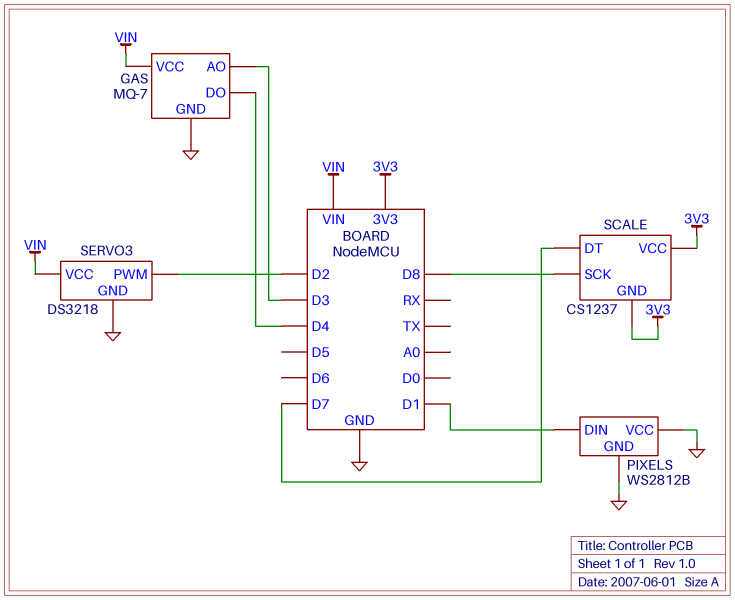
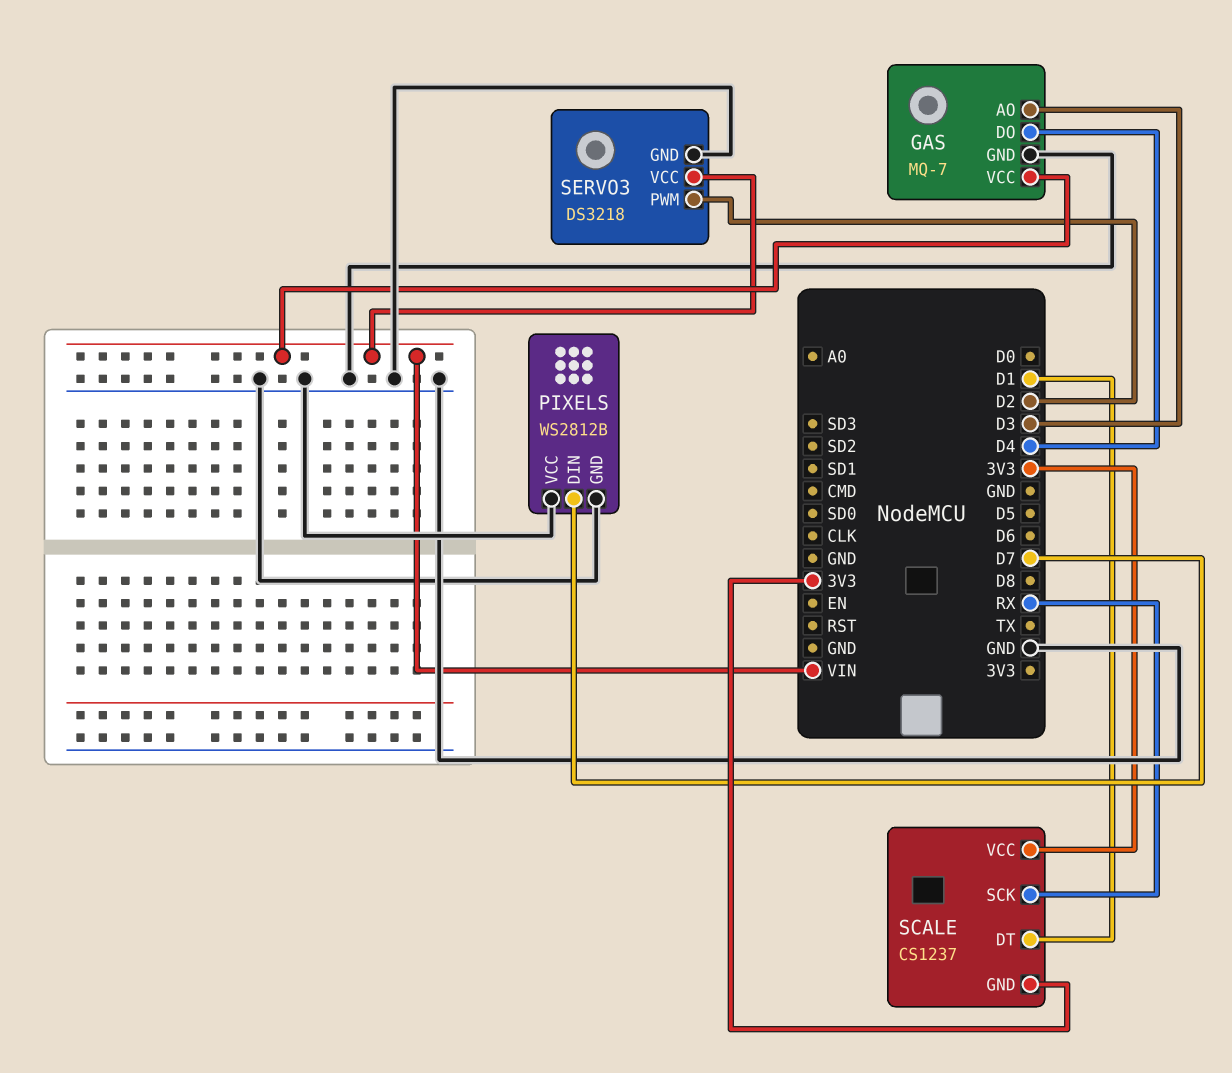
PIXELS pin DIN: D1 -> D7
SCALE pin DT: D7 -> D1
SCALE pin SCK: D8 -> RX

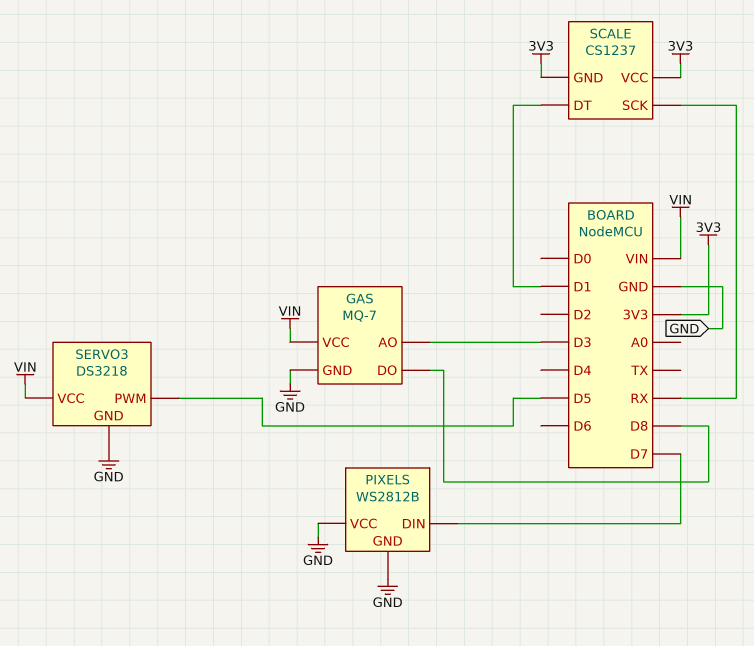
GAS pin DO: D4 -> D8
SERVO3 pin PWM: D2 -> D5

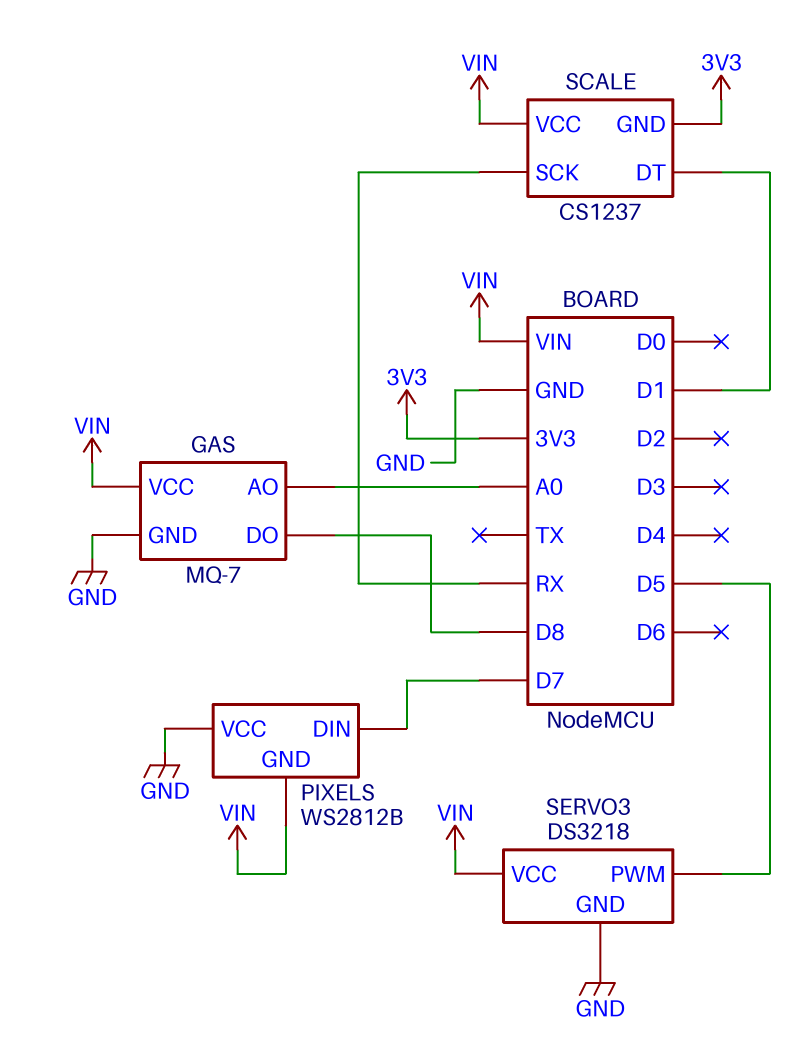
GAS pin AO: D3 -> A0
PIXELS pin GND: GND -> VIN
SCALE pin VCC: 3V3 -> VIN

